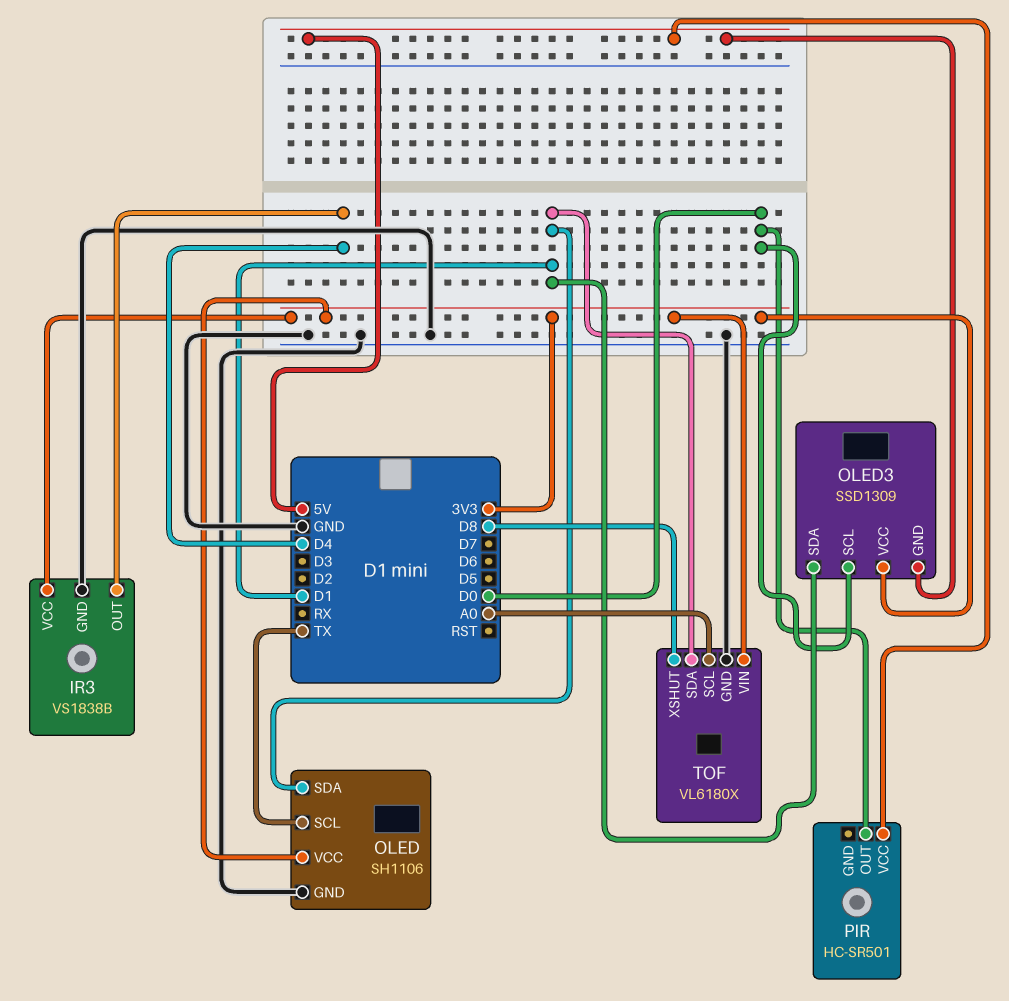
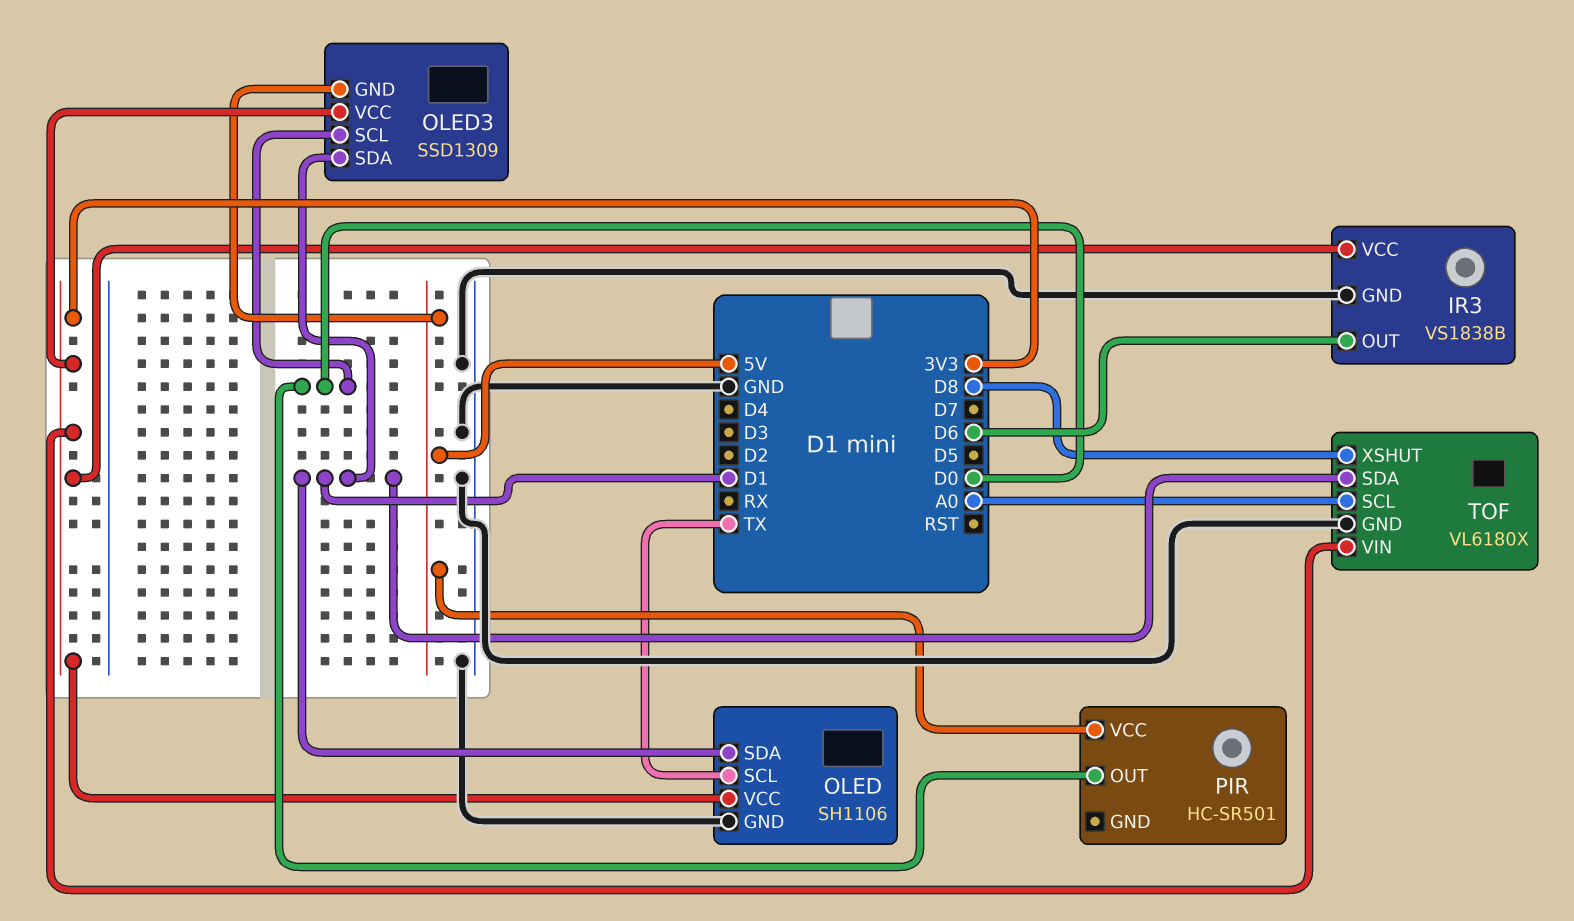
IR3 pin OUT: D4 -> D6

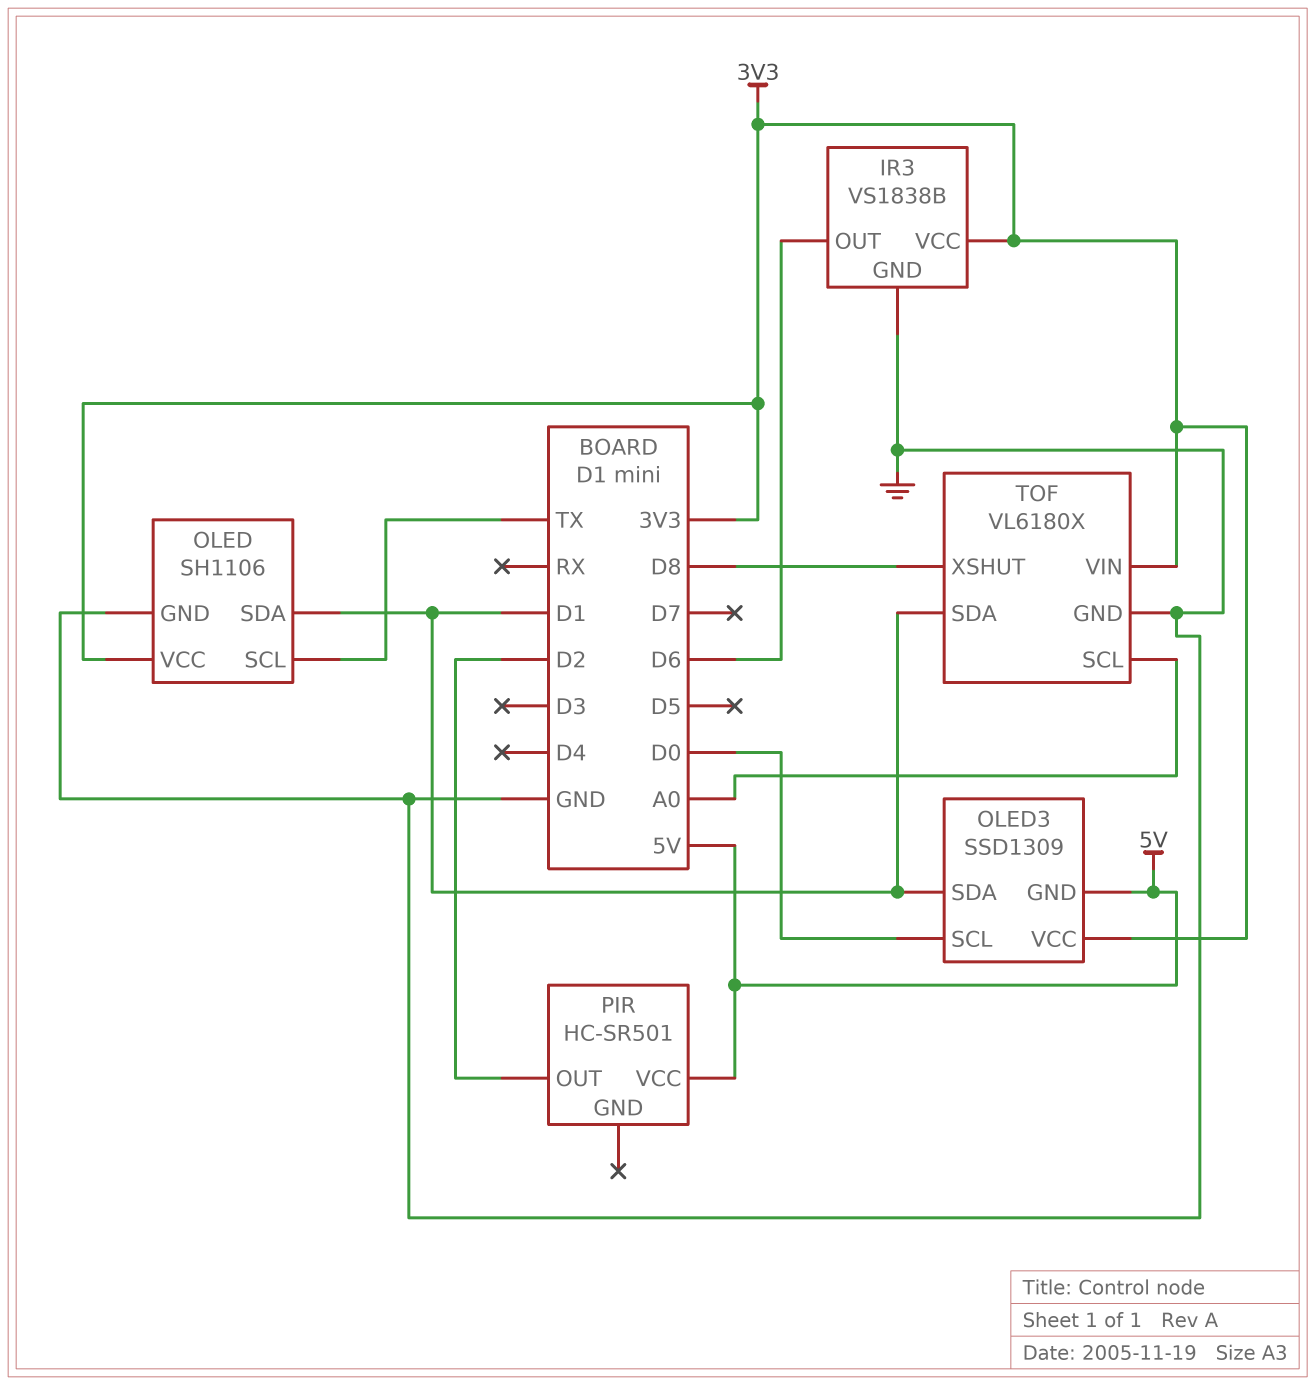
PIR pin OUT: D0 -> D2

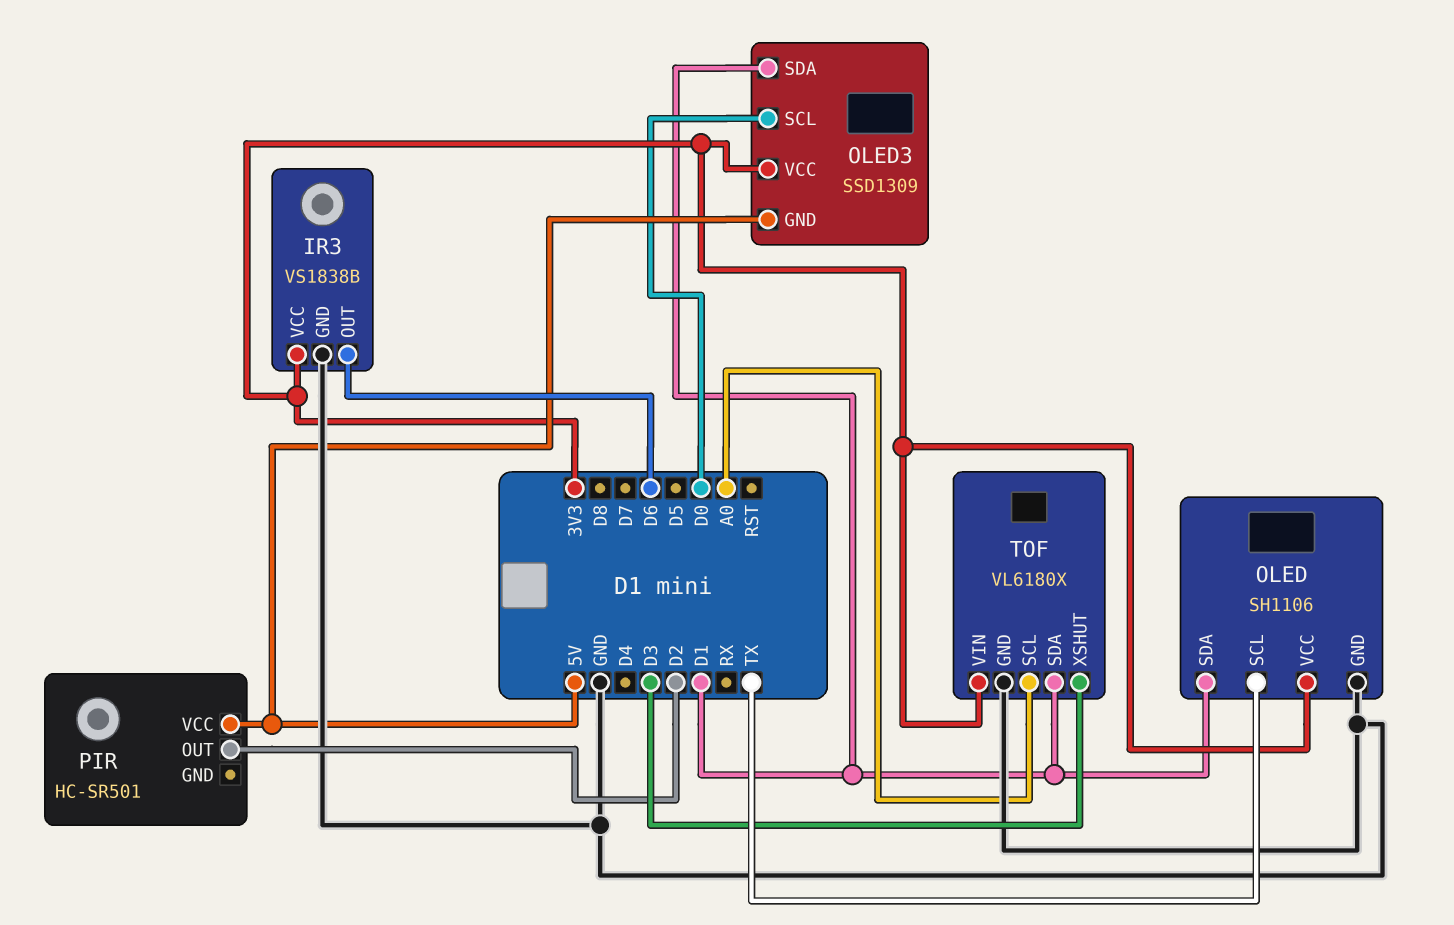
TOF pin XSHUT: D8 -> D3

